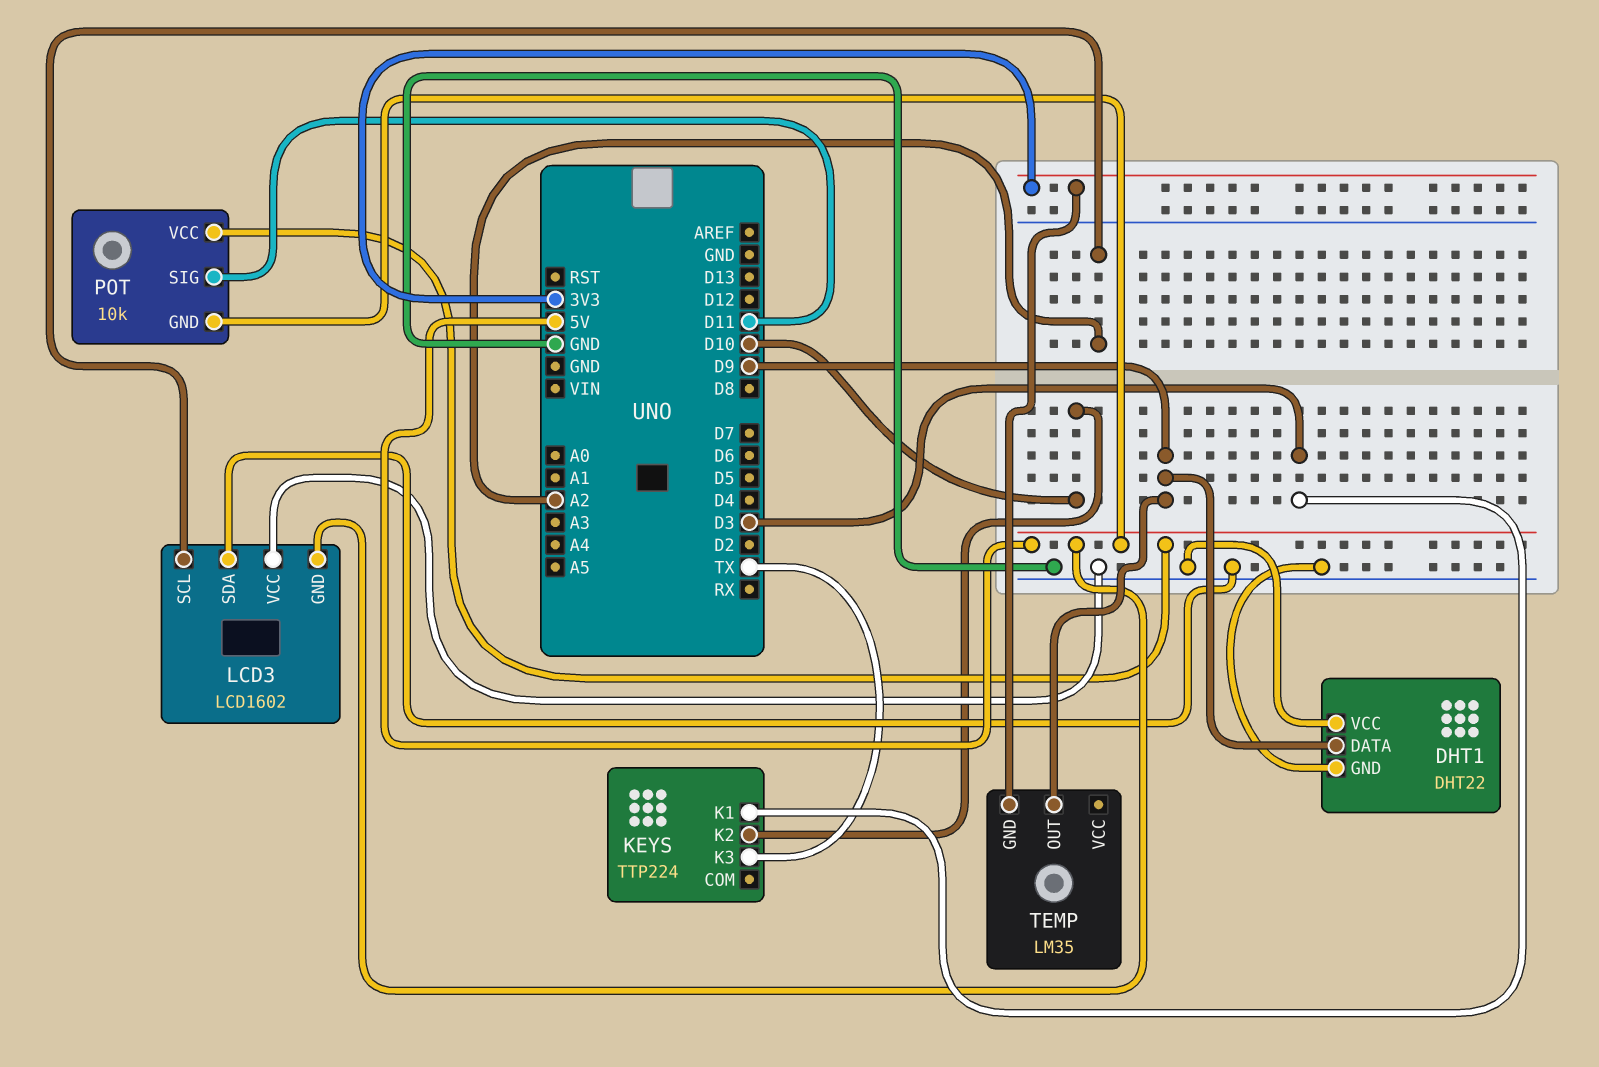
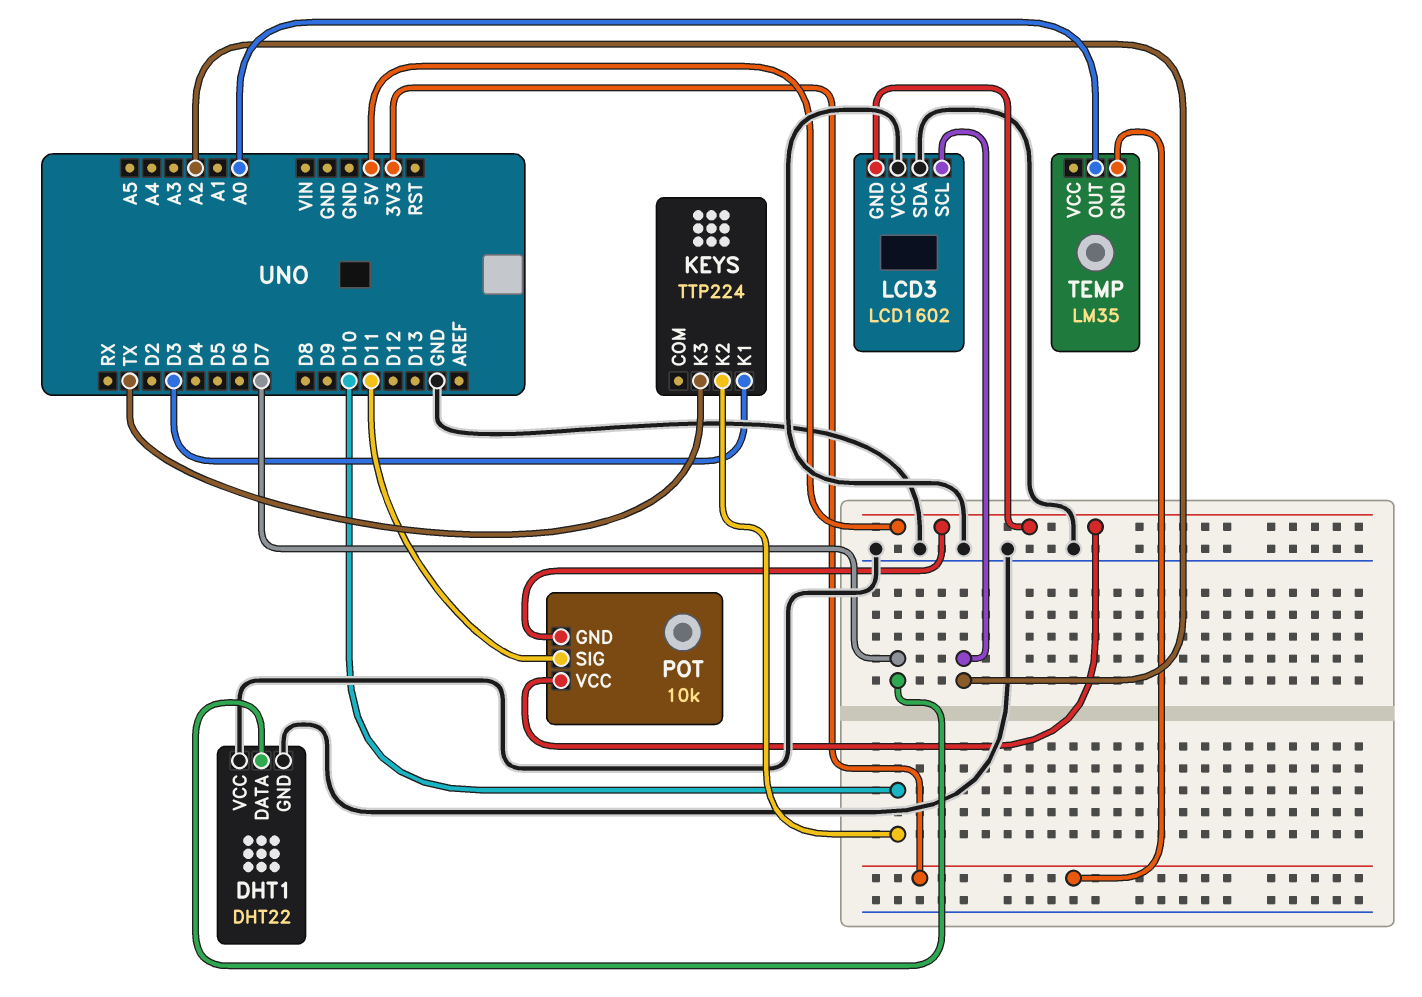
DHT1 pin DATA: D9 -> D7
TEMP pin OUT: D9 -> A0

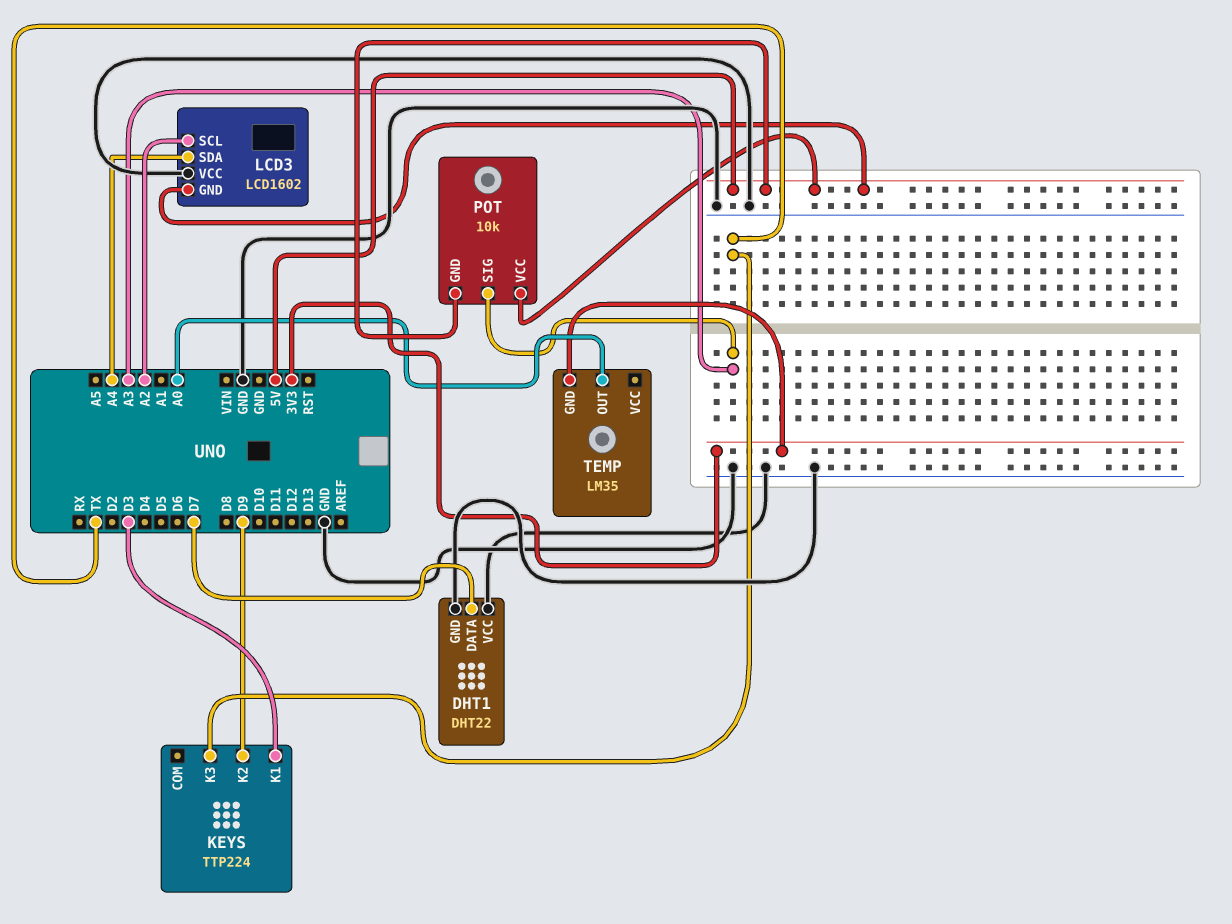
KEYS pin K2: D10 -> D9
LCD3 pin SDA: GND -> A4
POT pin SIG: D11 -> A3

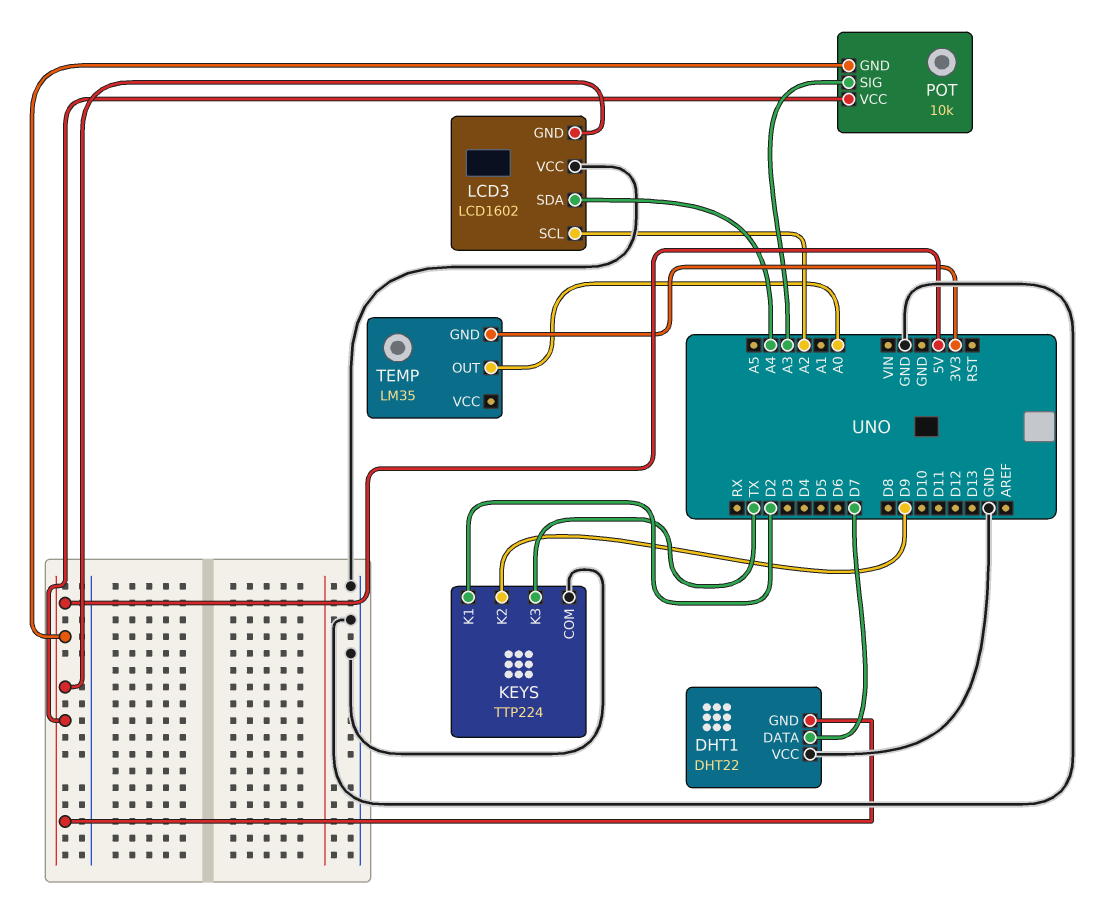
DHT1 pin GND: GND -> 5V
KEYS pin COM: none -> GND
KEYS pin K1: D3 -> D2

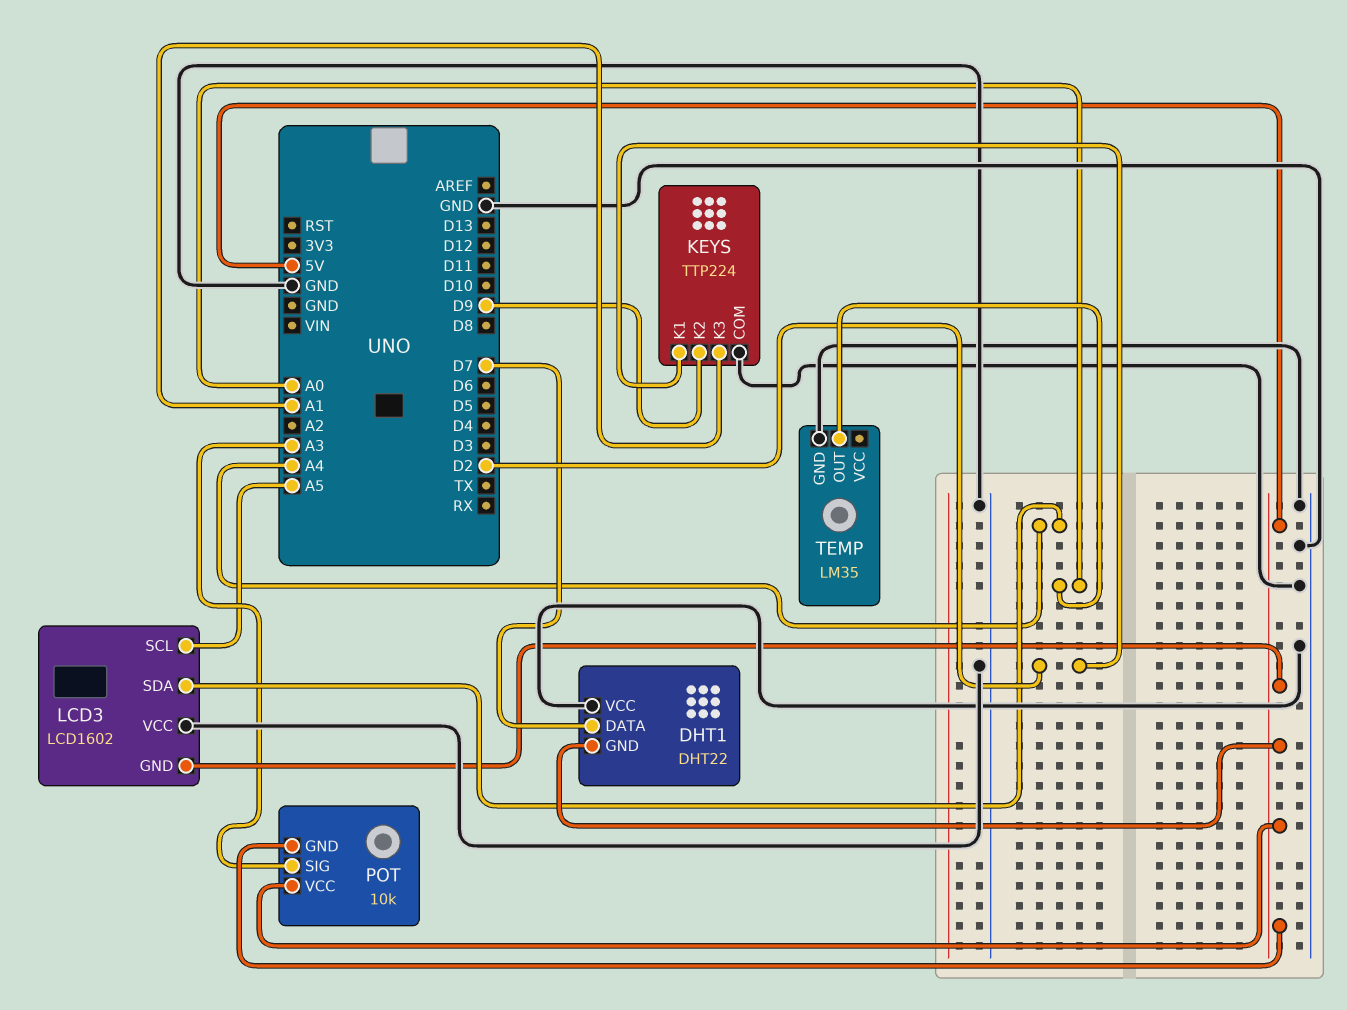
KEYS pin K3: TX -> A1
LCD3 pin SCL: A2 -> A5
TEMP pin GND: 3V3 -> GND

